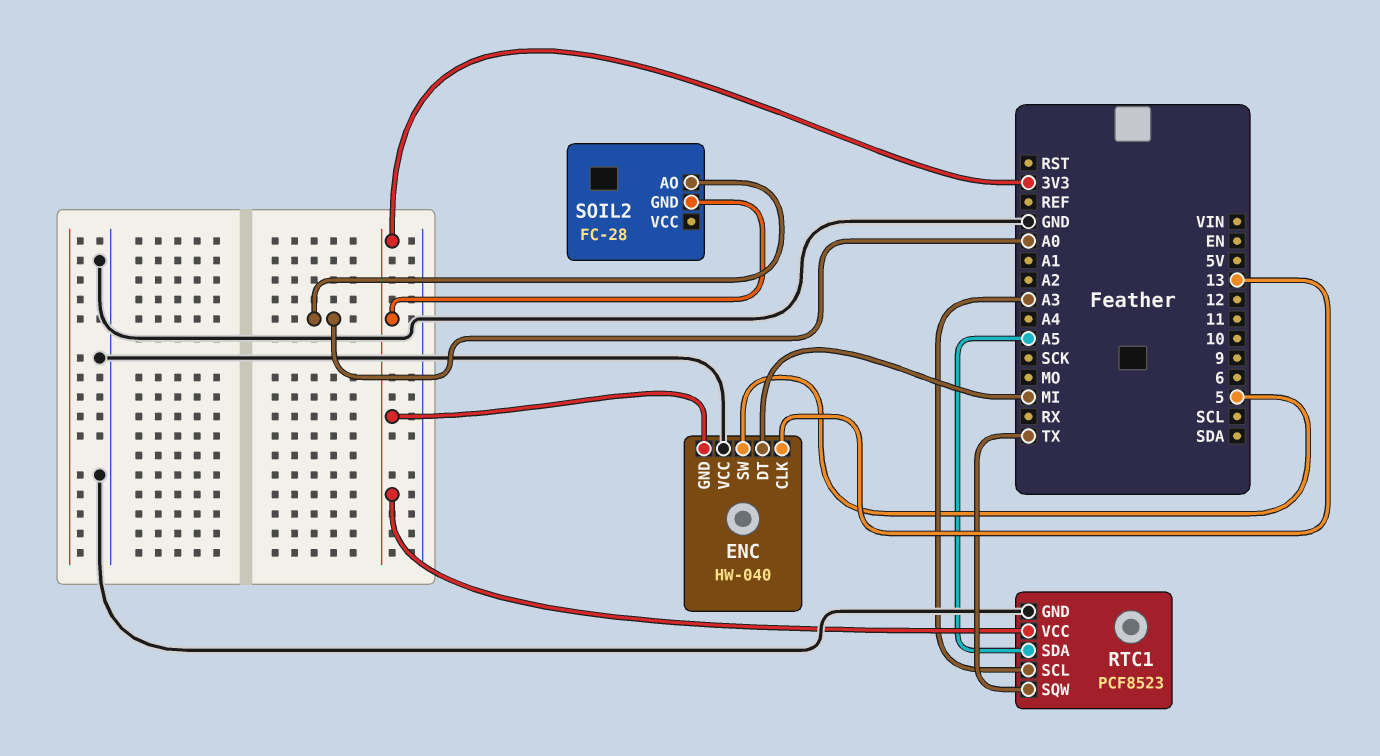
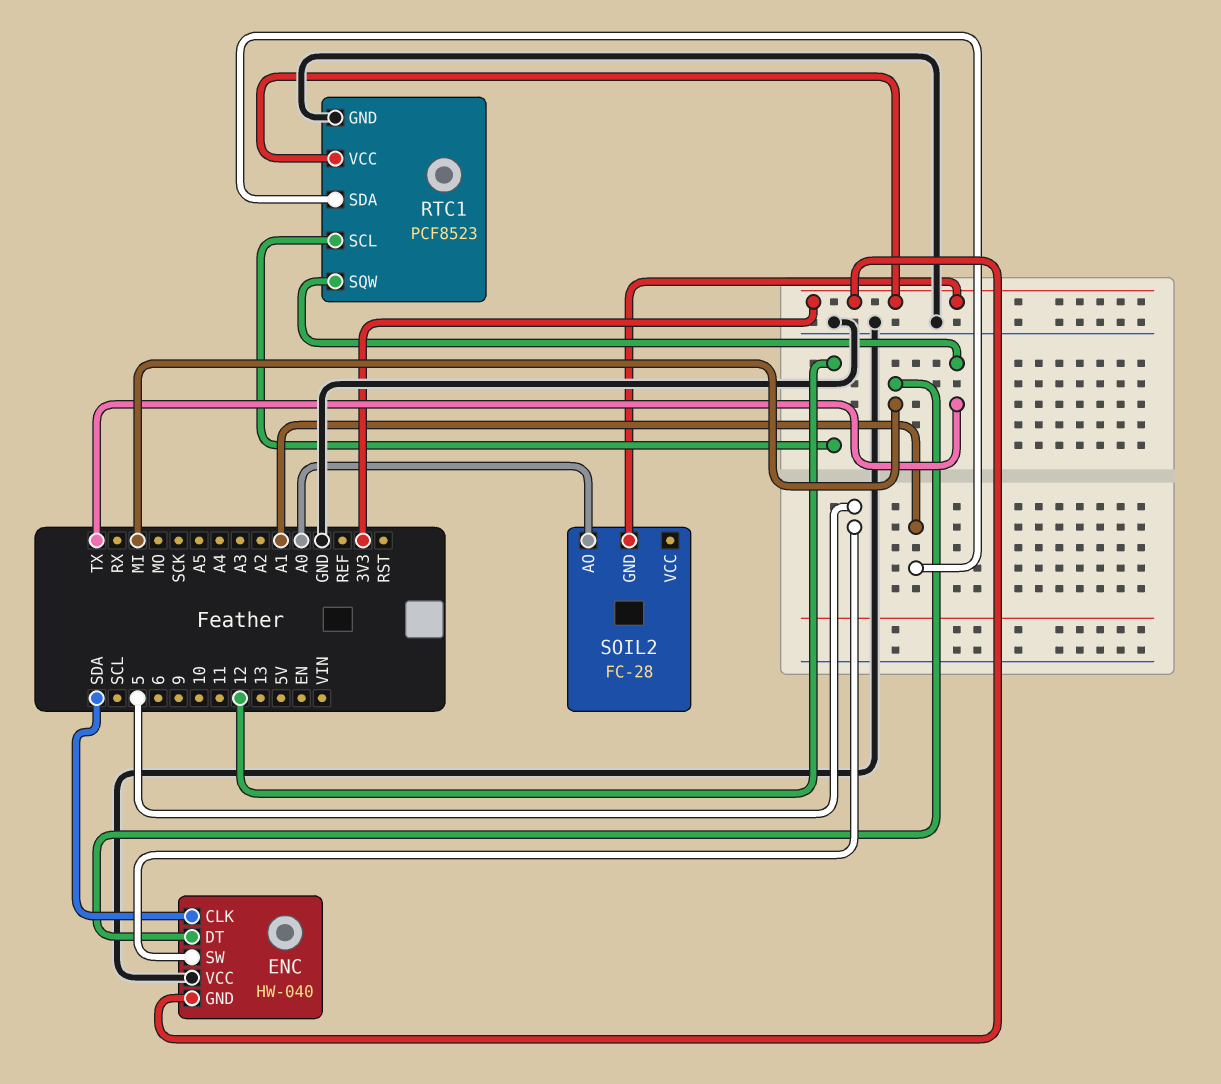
ENC pin CLK: 13 -> SDA
RTC1 pin SCL: A3 -> 12
RTC1 pin SDA: A5 -> A1

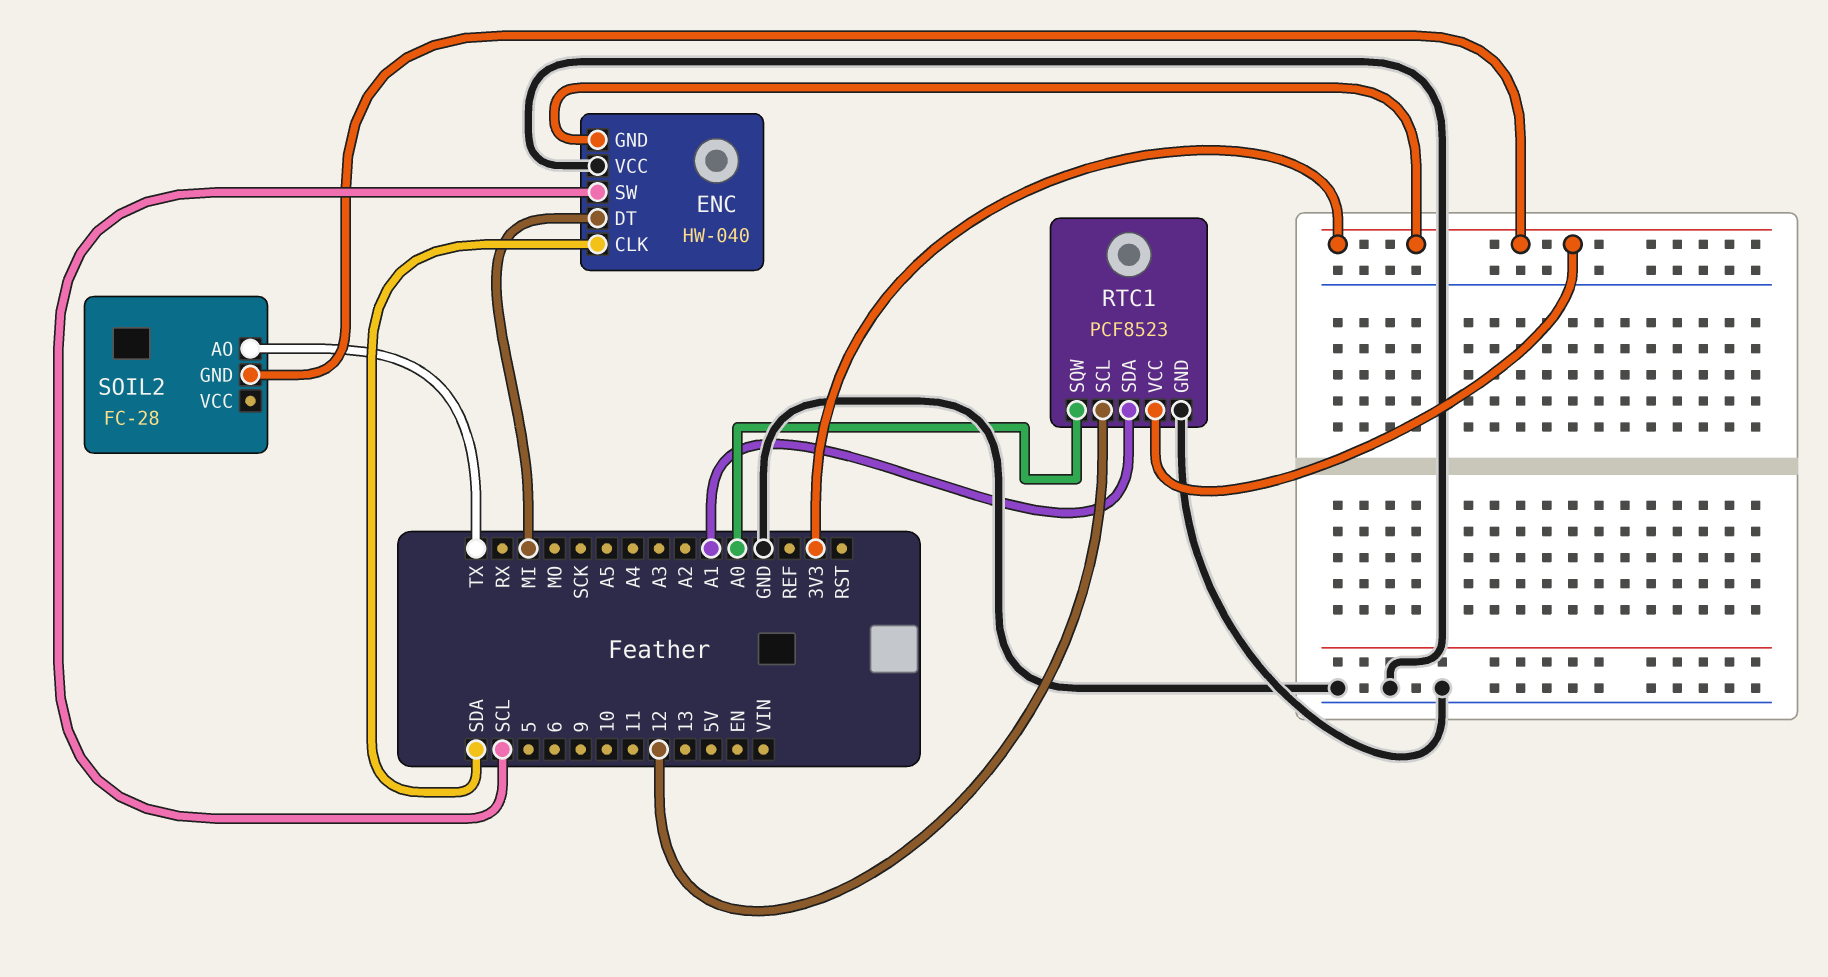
ENC pin SW: 5 -> SCL
RTC1 pin SQW: TX -> A0
SOIL2 pin AO: A0 -> TX

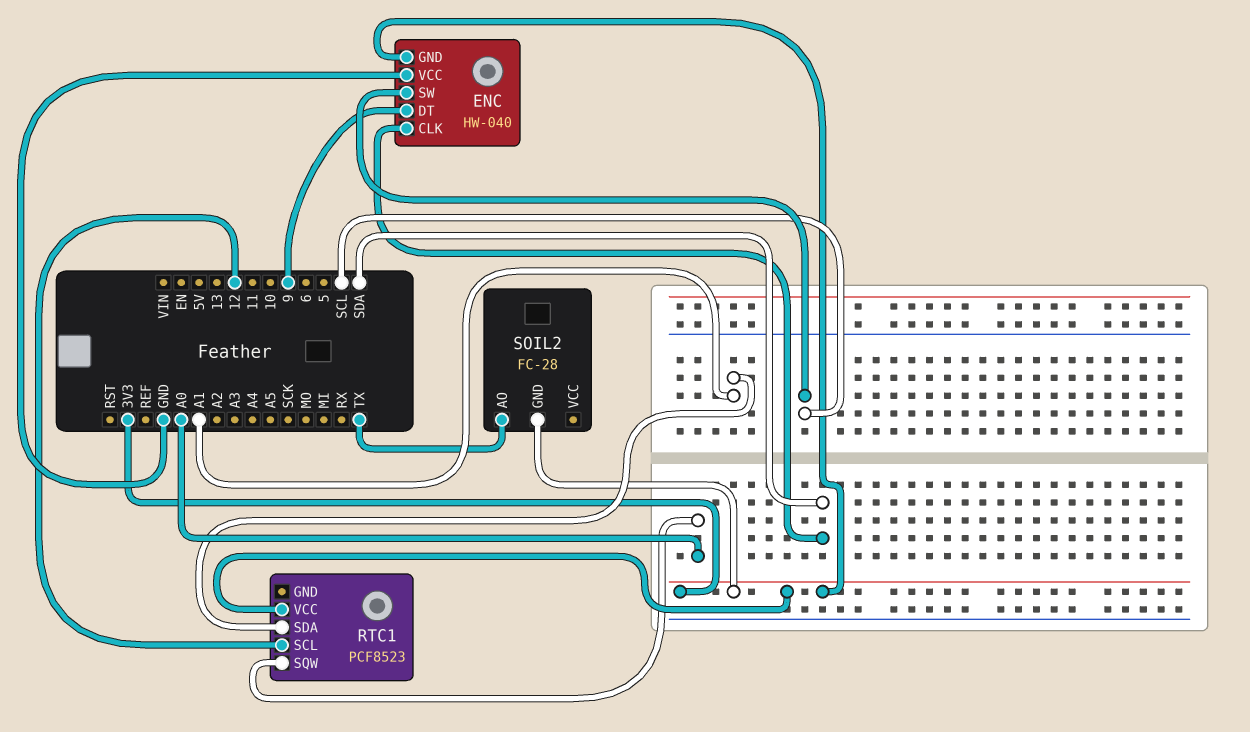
ENC pin DT: MI -> 9
RTC1 pin GND: GND -> none

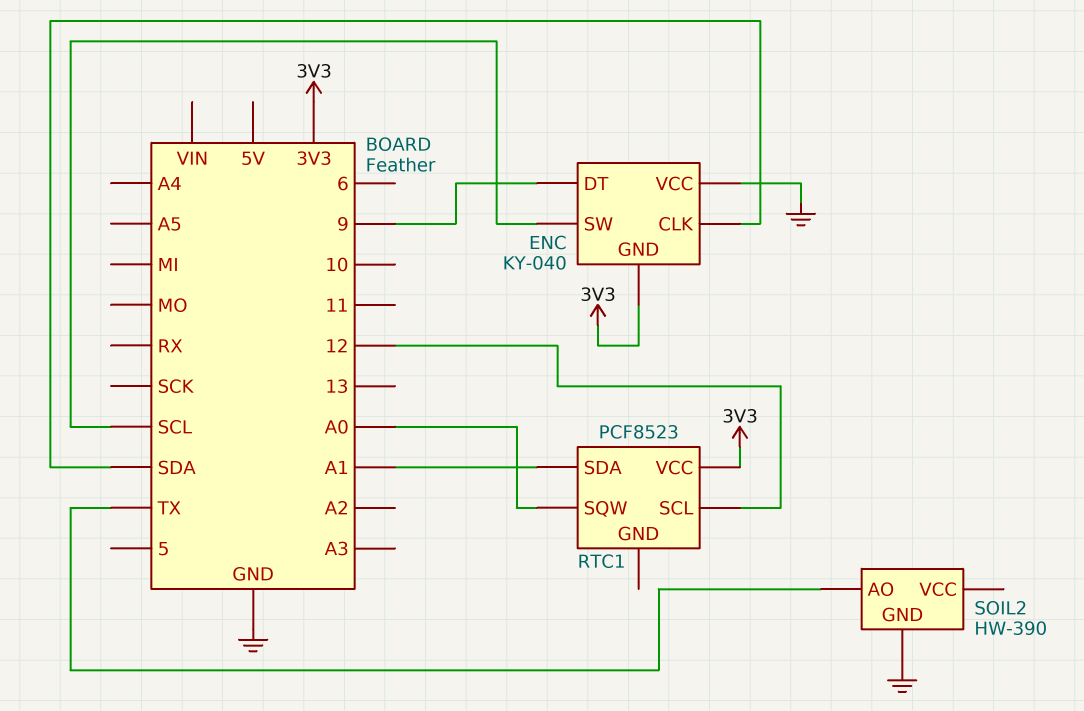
ENC: HW-040 -> KY-040
SOIL2: FC-28 -> HW-390
SOIL2 pin GND: 3V3 -> GND

